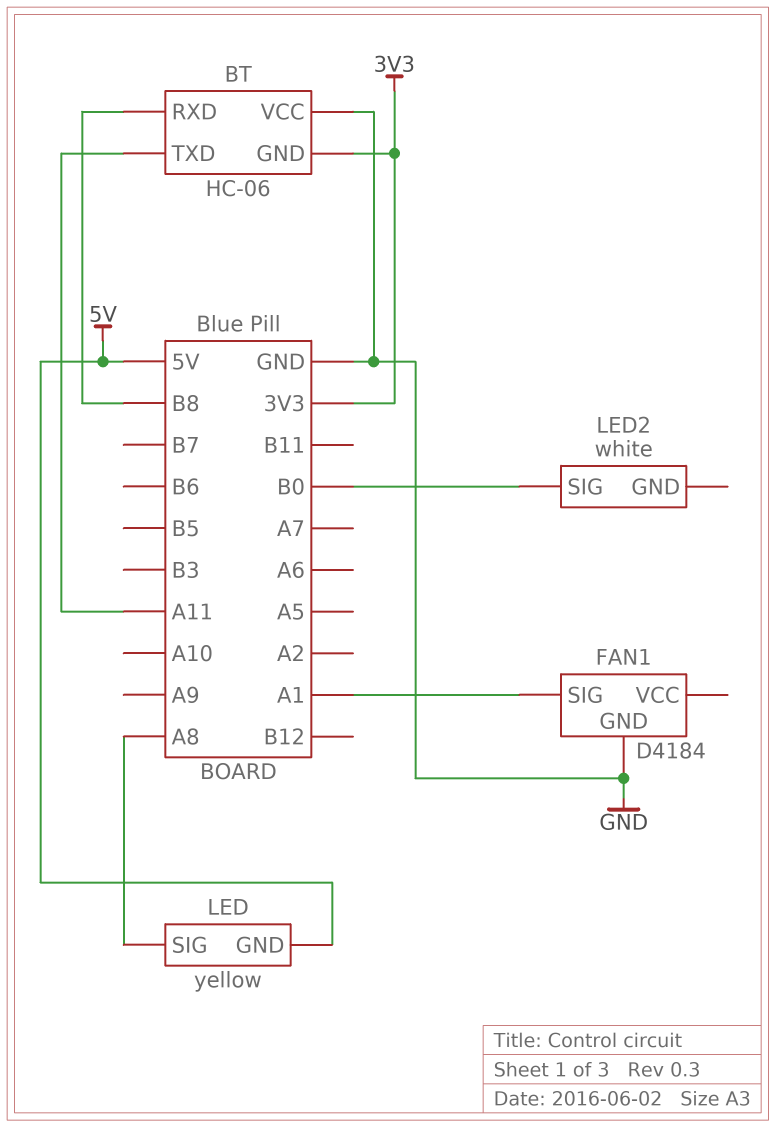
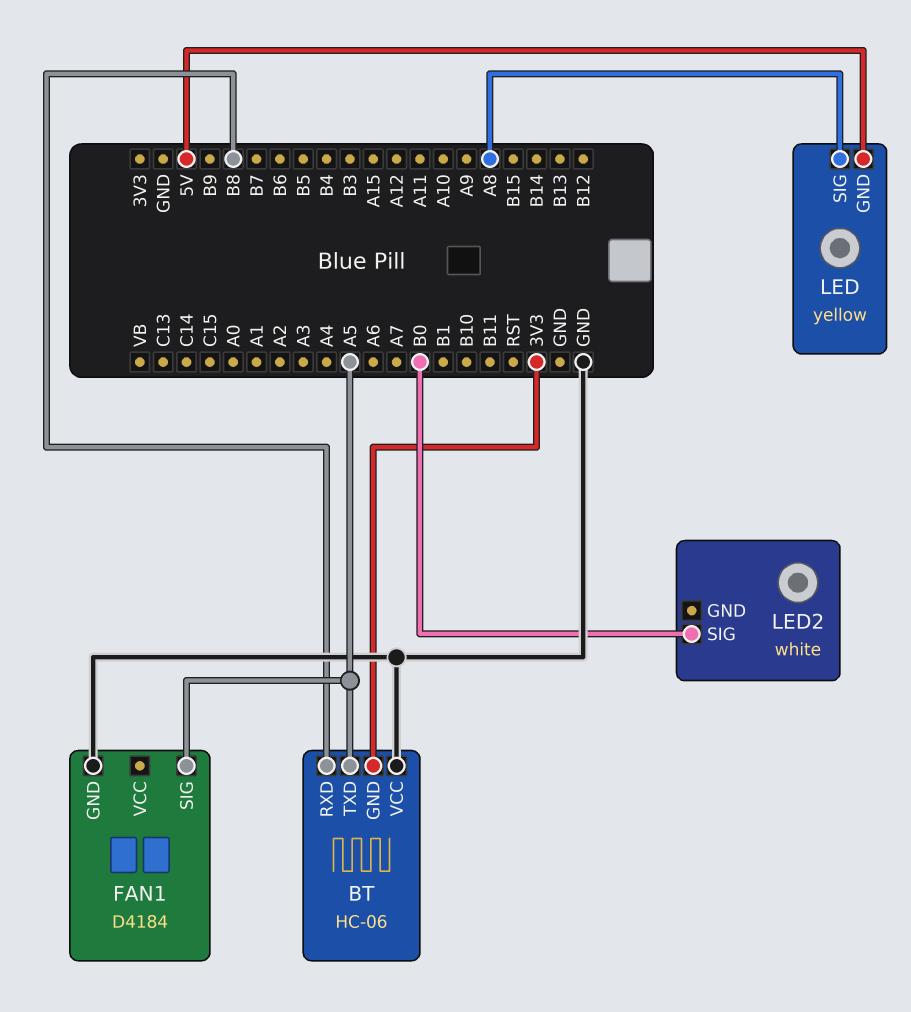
BT pin TXD: A11 -> A5
FAN1 pin SIG: A1 -> A5

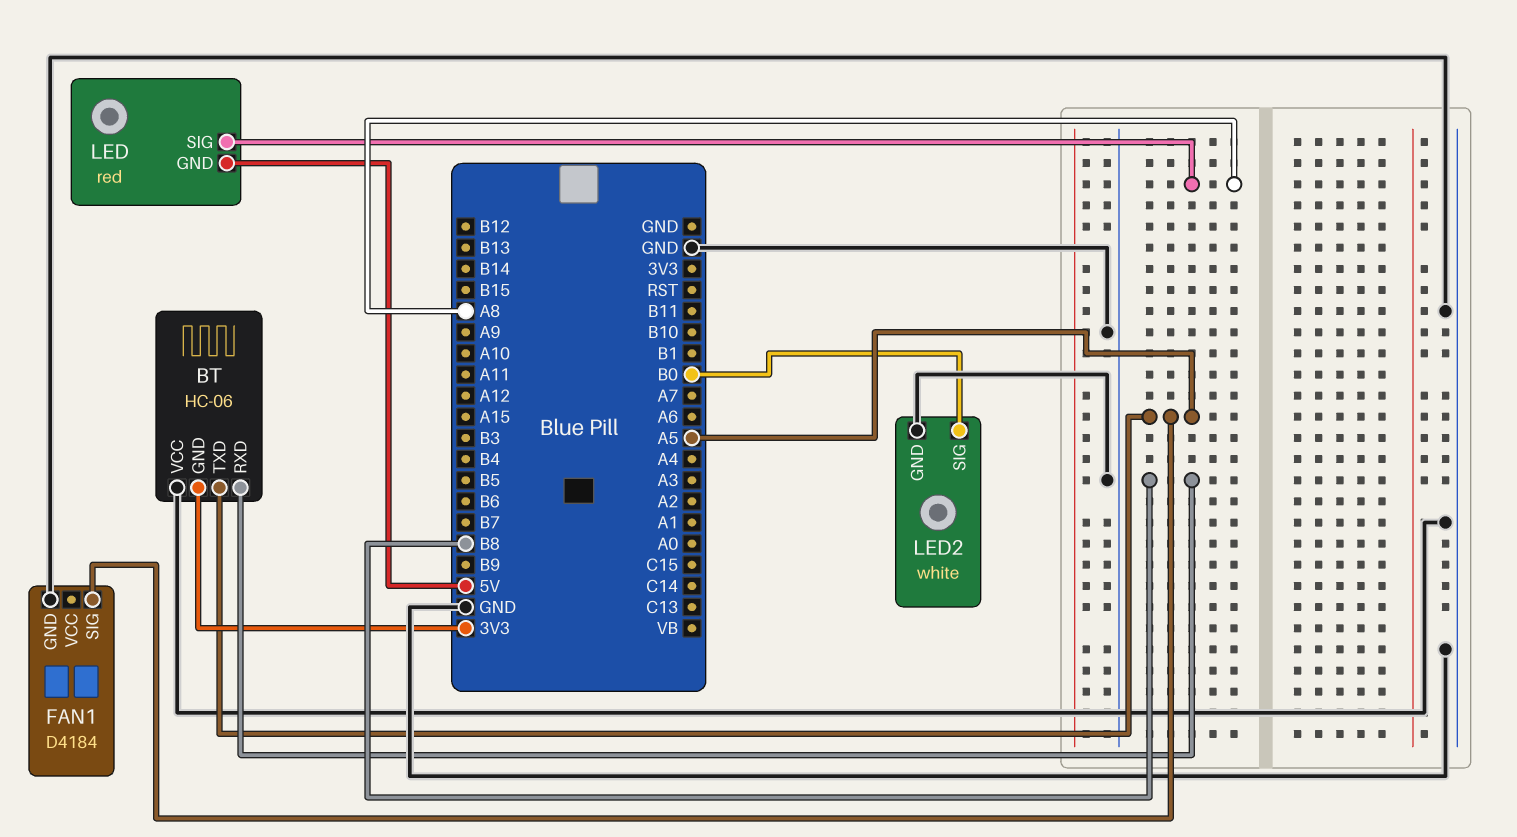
LED: yellow -> red
LED2 pin GND: none -> GND

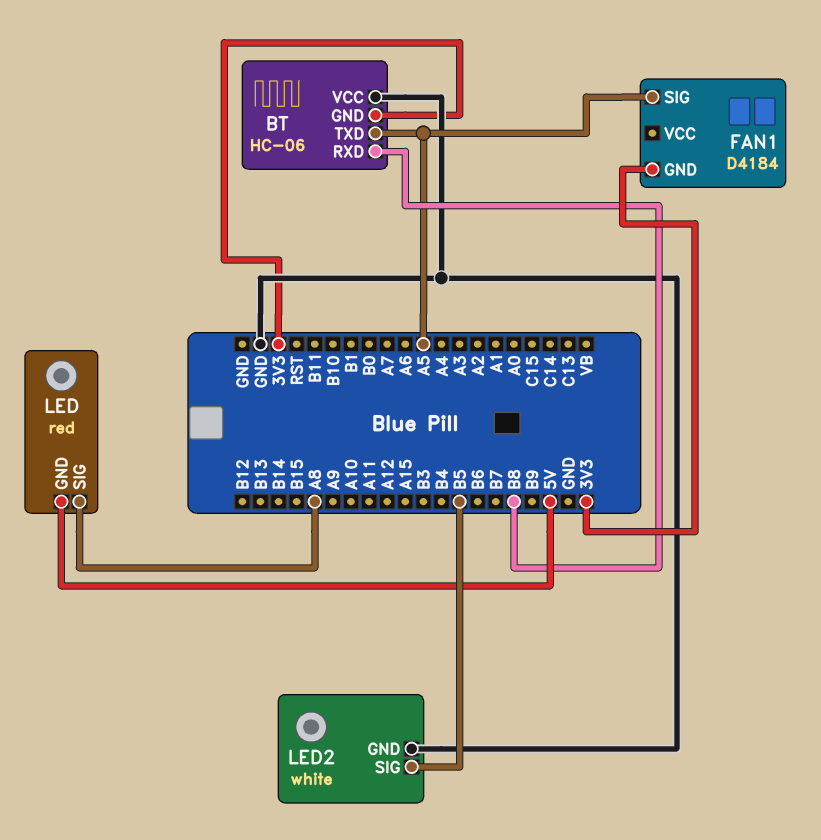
FAN1 pin GND: GND -> 3V3
LED2 pin SIG: B0 -> B5

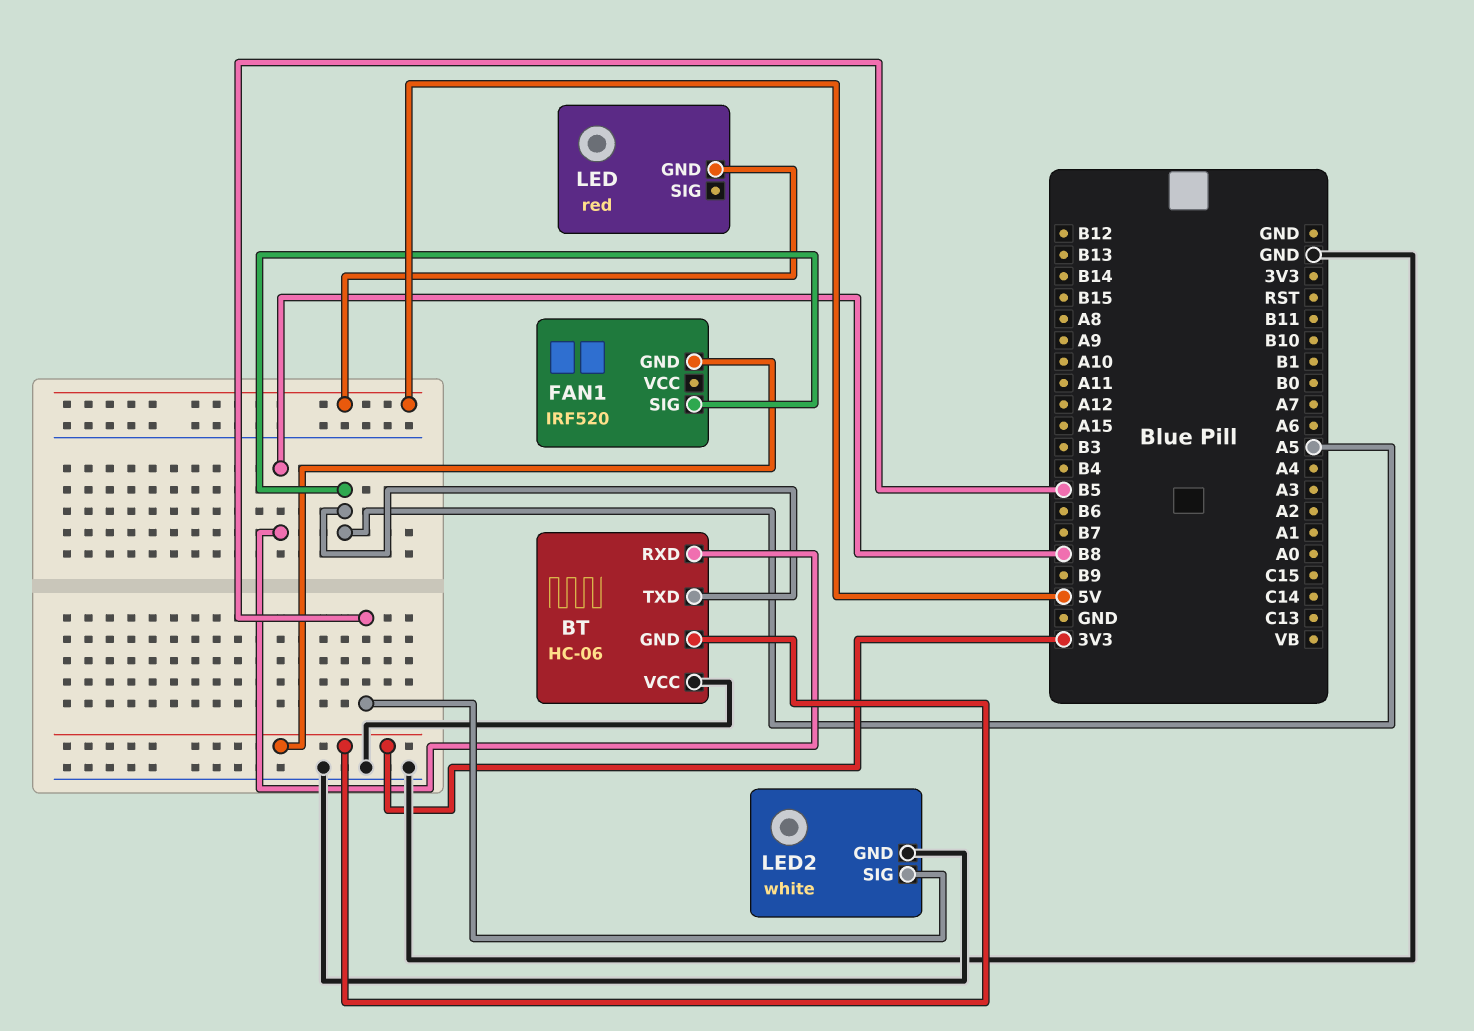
FAN1: D4184 -> IRF520
LED pin SIG: A8 -> none

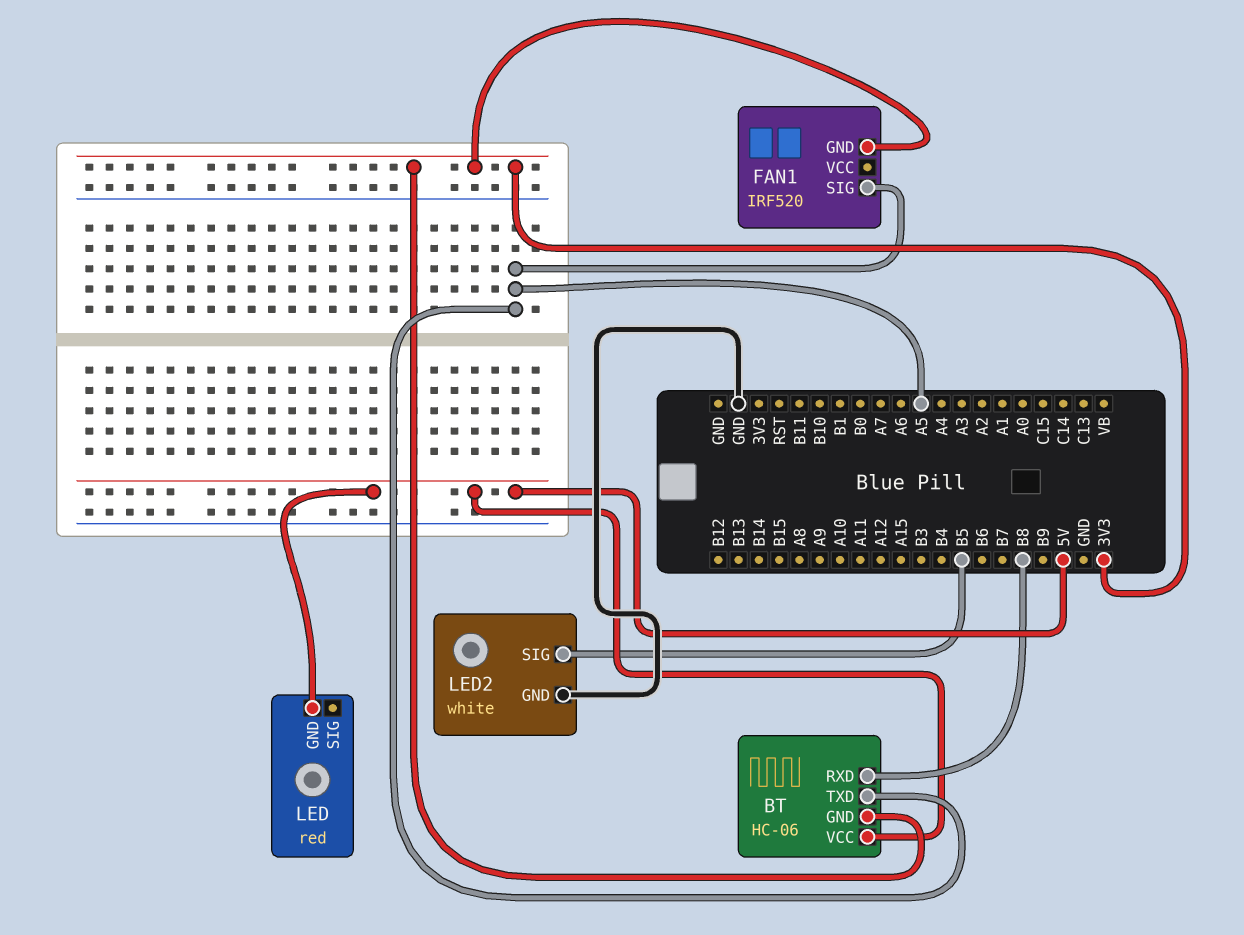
BT pin VCC: GND -> 5V

